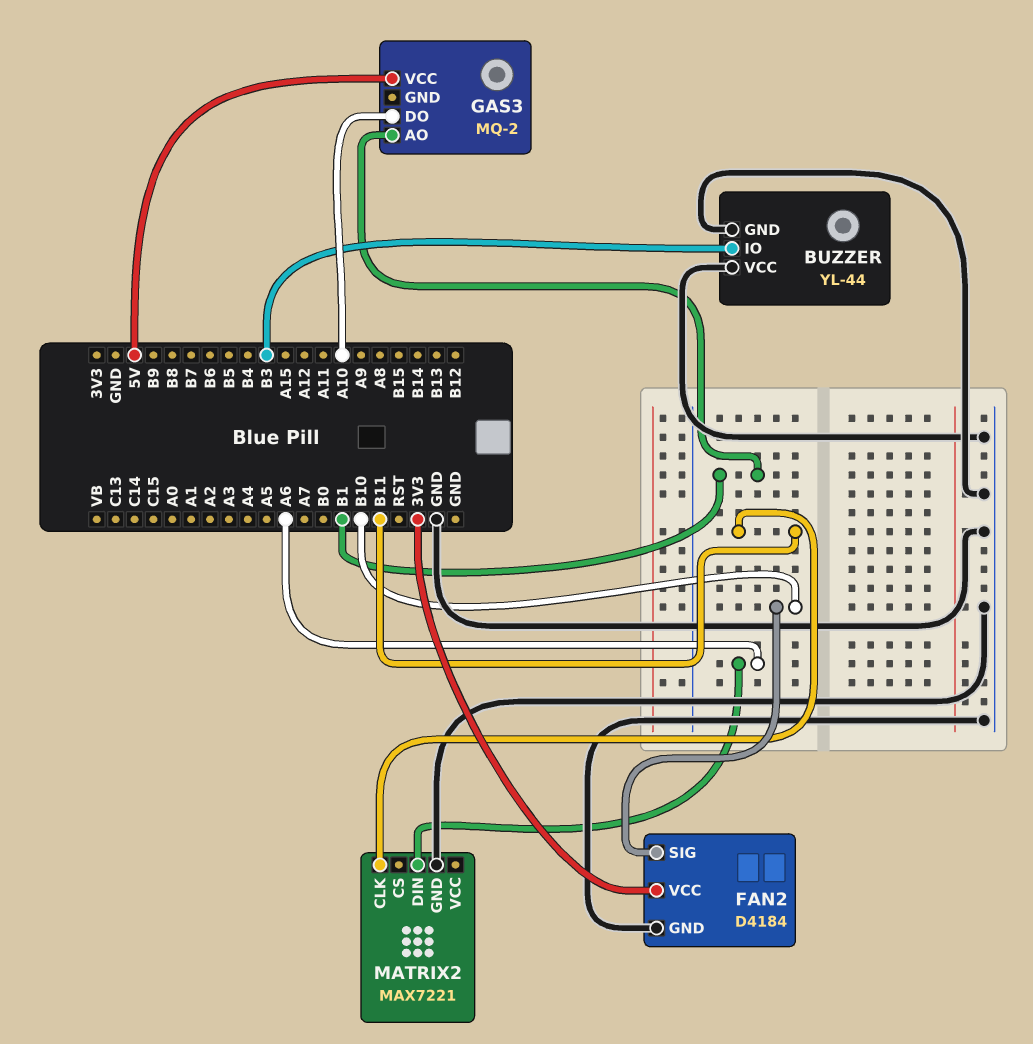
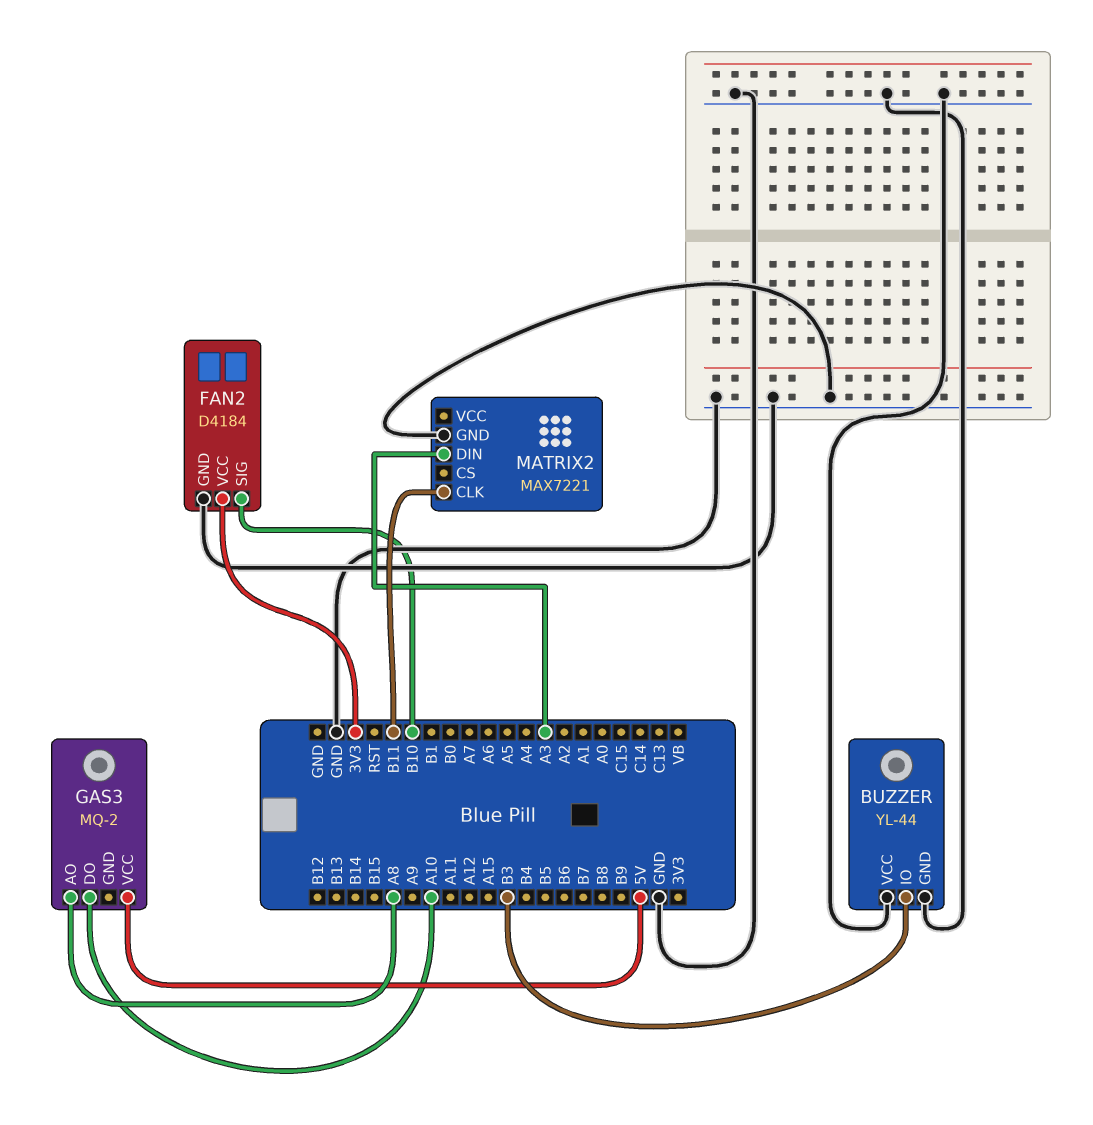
GAS3 pin AO: B1 -> A8
MATRIX2 pin DIN: A6 -> A3

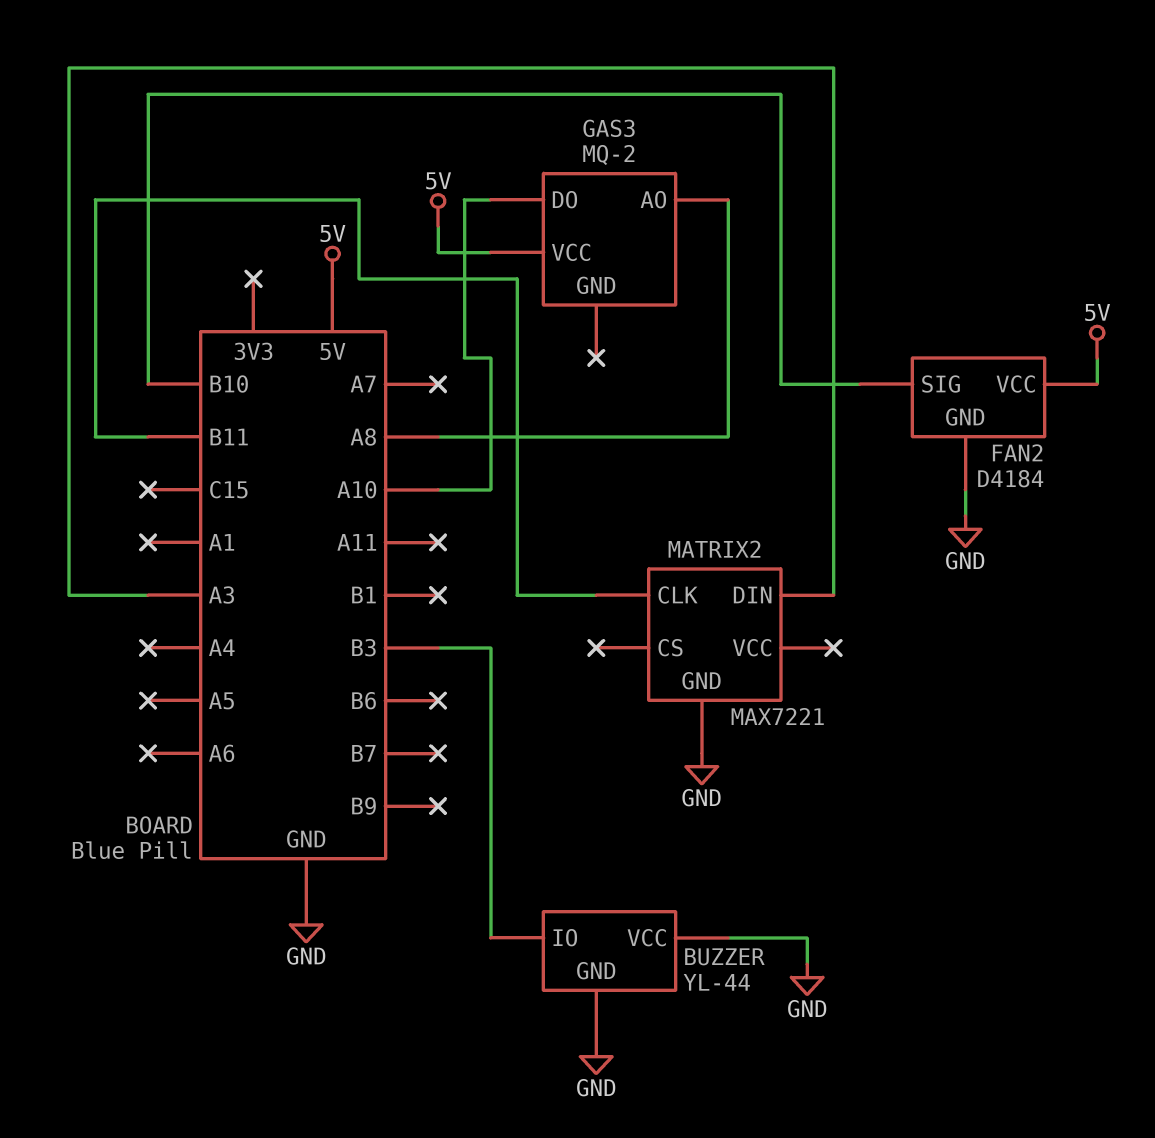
FAN2 pin VCC: 3V3 -> 5V

